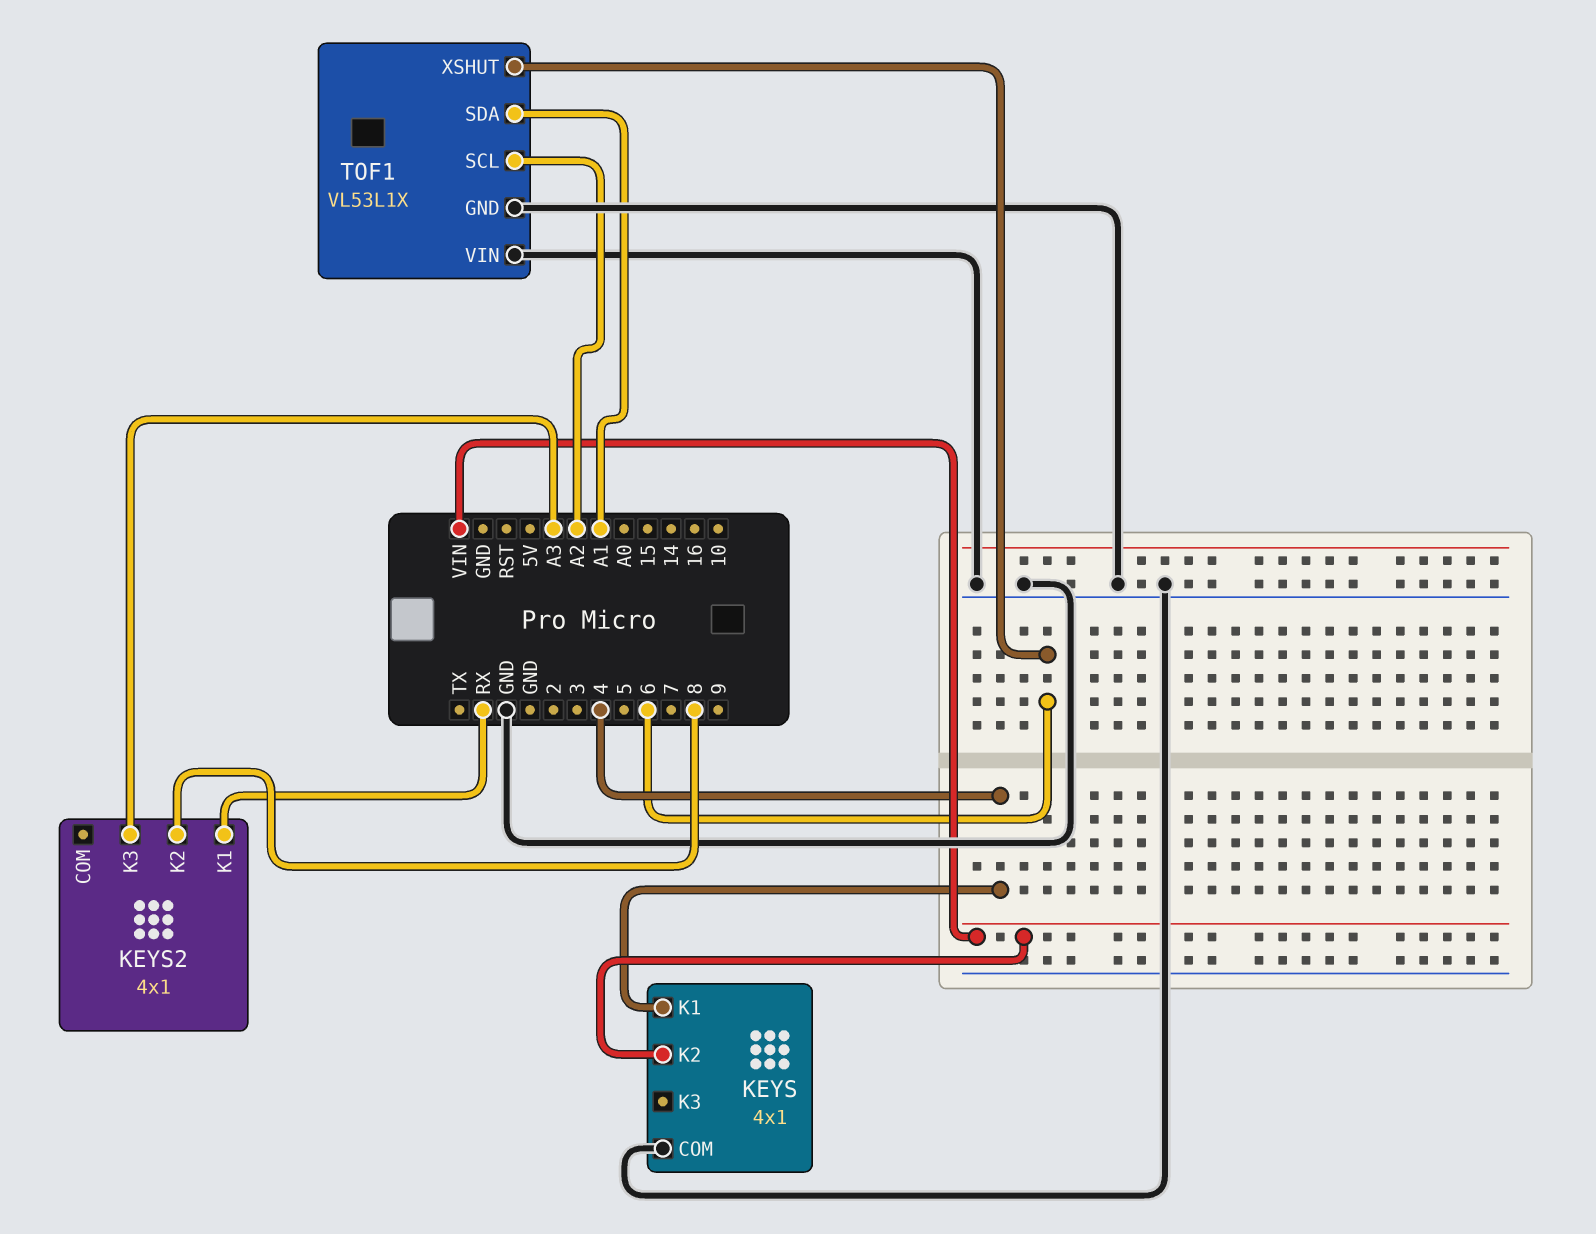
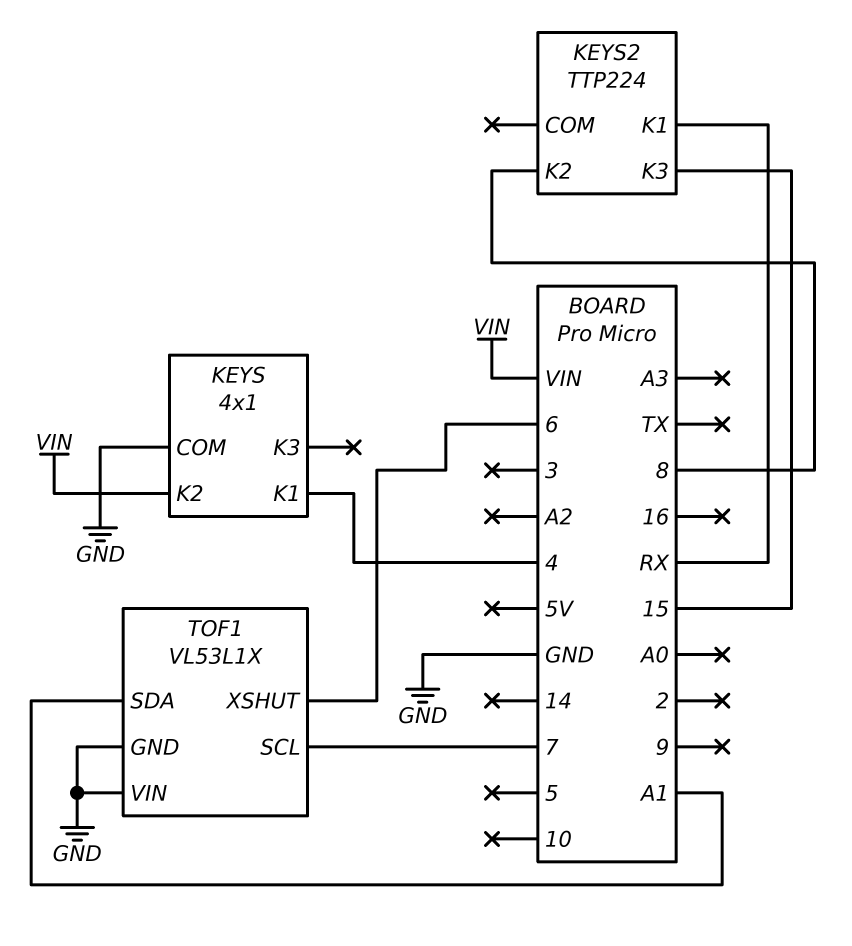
KEYS2: 4x1 -> TTP224
KEYS2 pin K3: A3 -> 15
TOF1 pin SCL: A2 -> 7

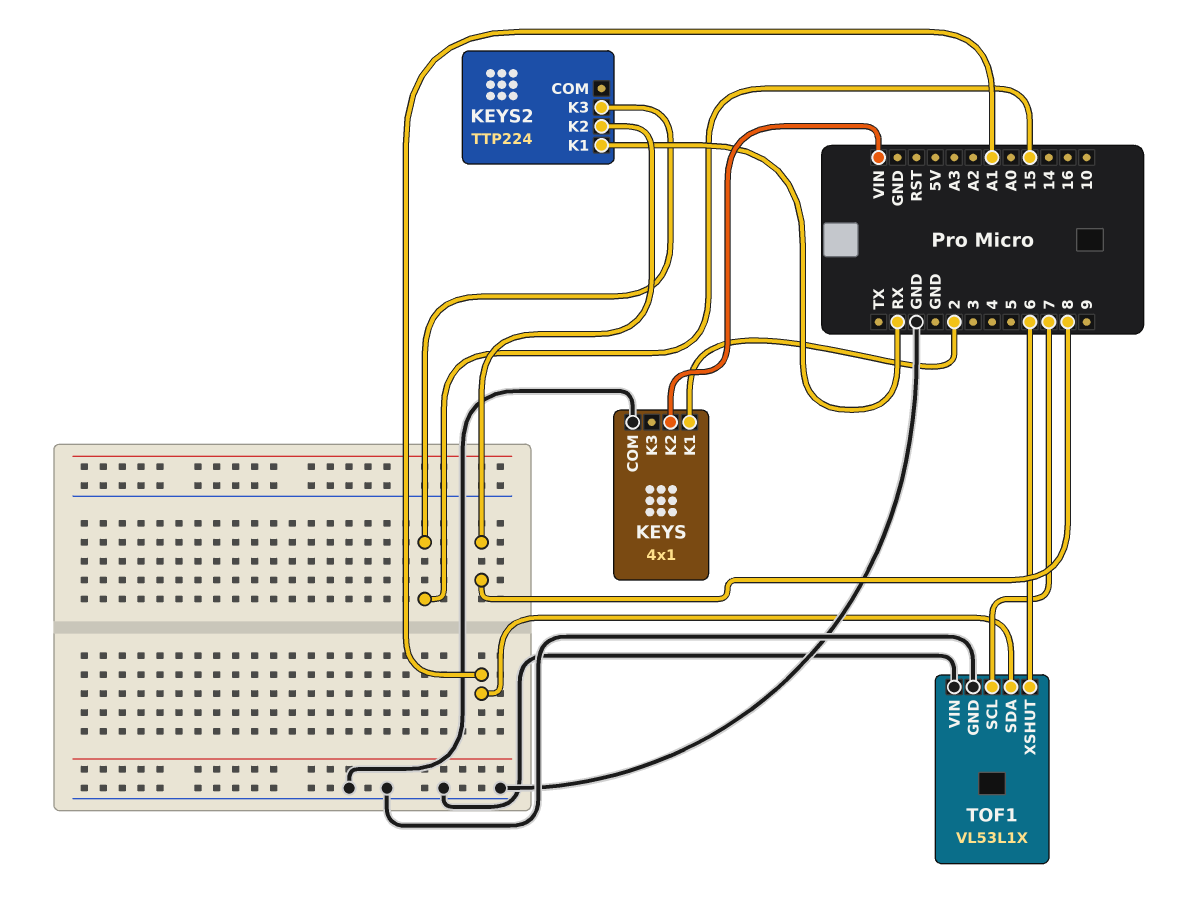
KEYS pin K1: 4 -> 2

